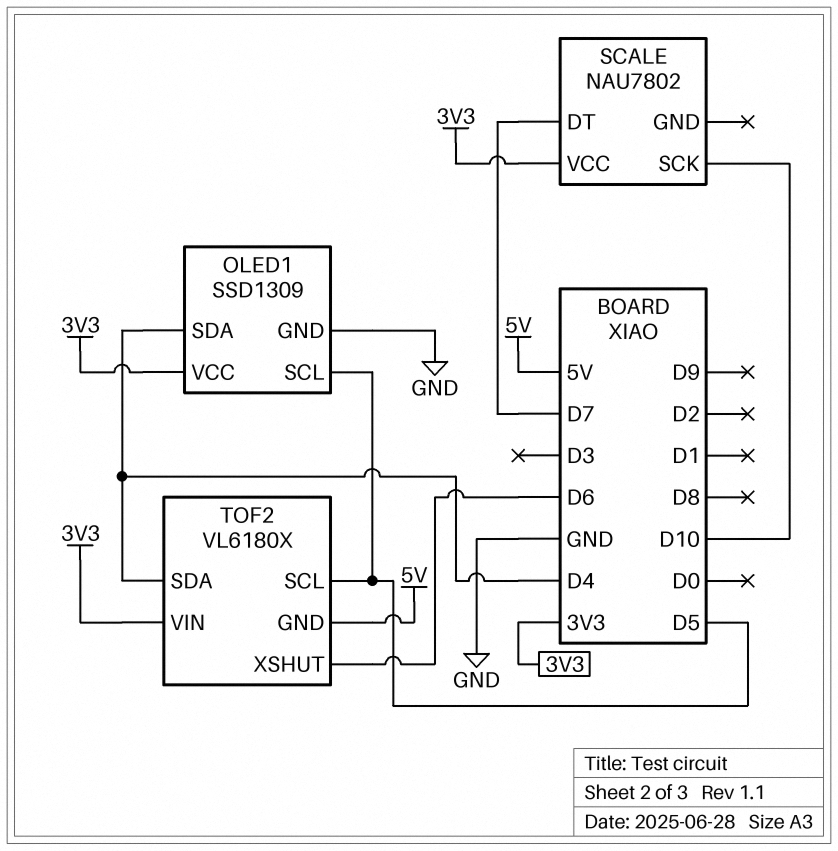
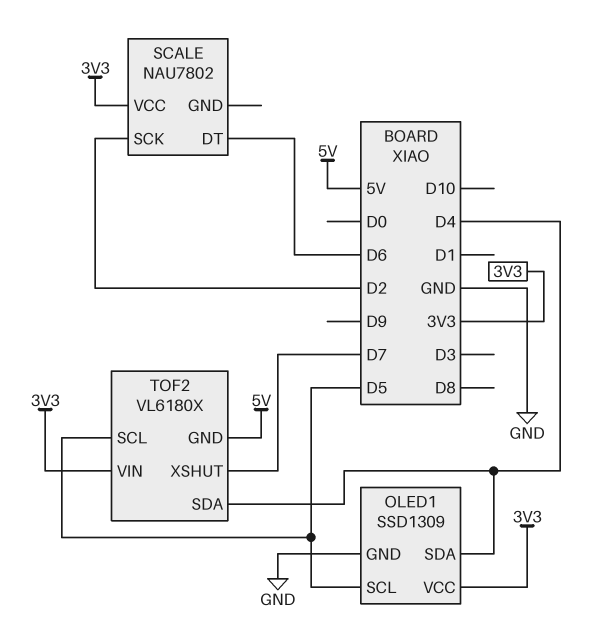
SCALE pin DT: D7 -> D6
SCALE pin SCK: D10 -> D2
TOF2 pin XSHUT: D6 -> D7

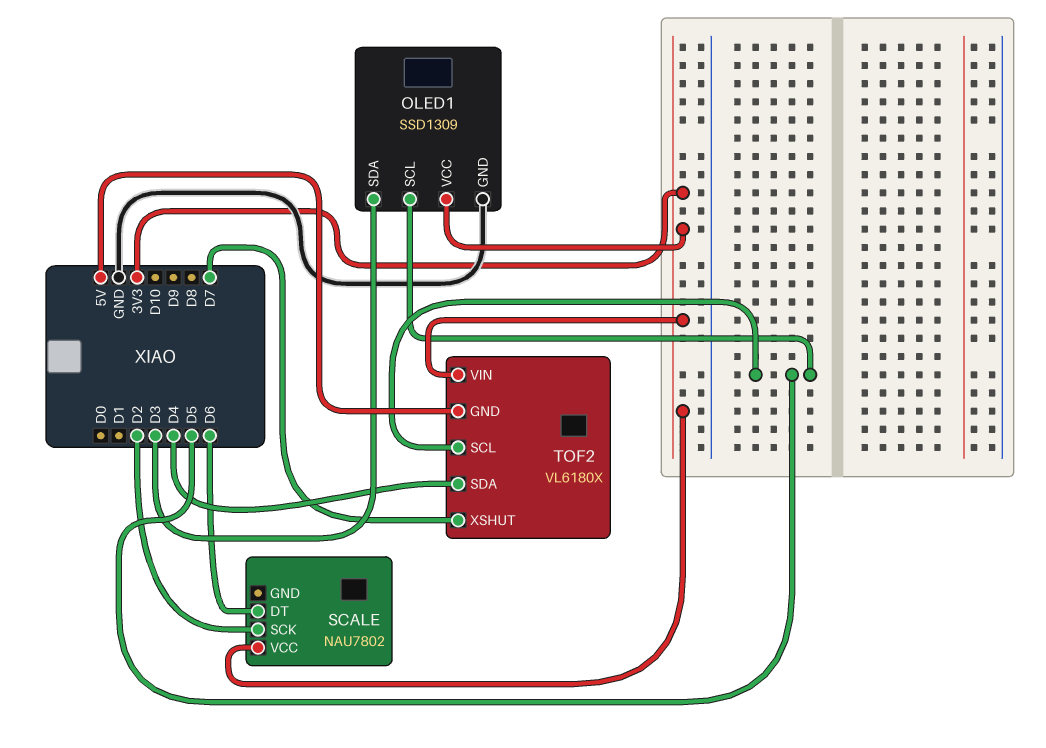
OLED1 pin SDA: D4 -> D3

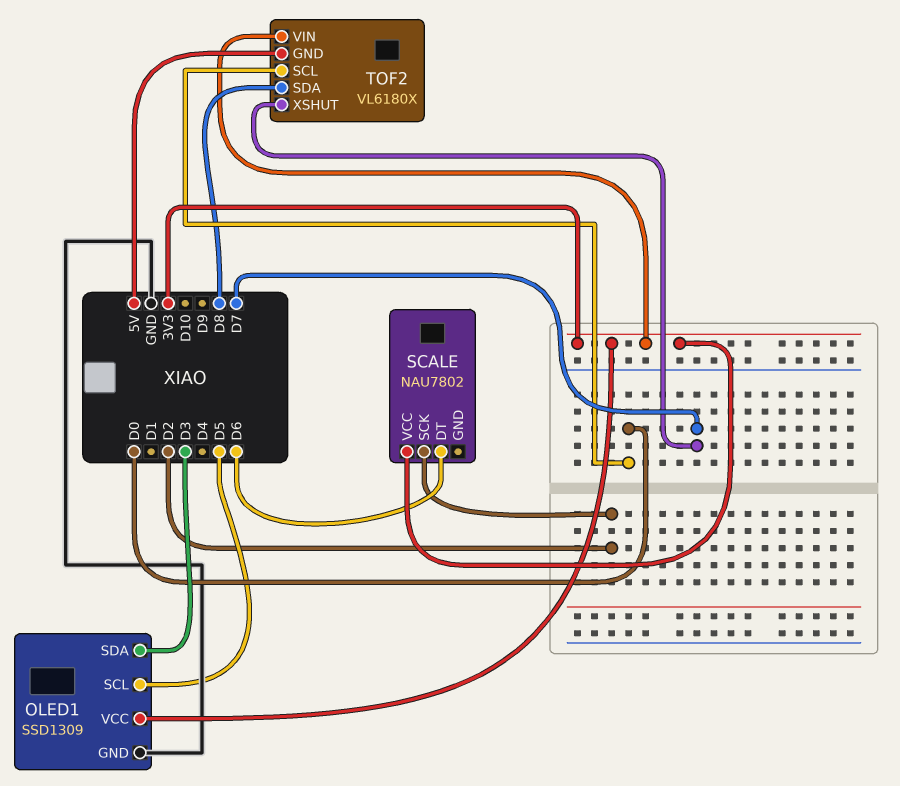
TOF2 pin SCL: D5 -> D0
TOF2 pin SDA: D4 -> D8

